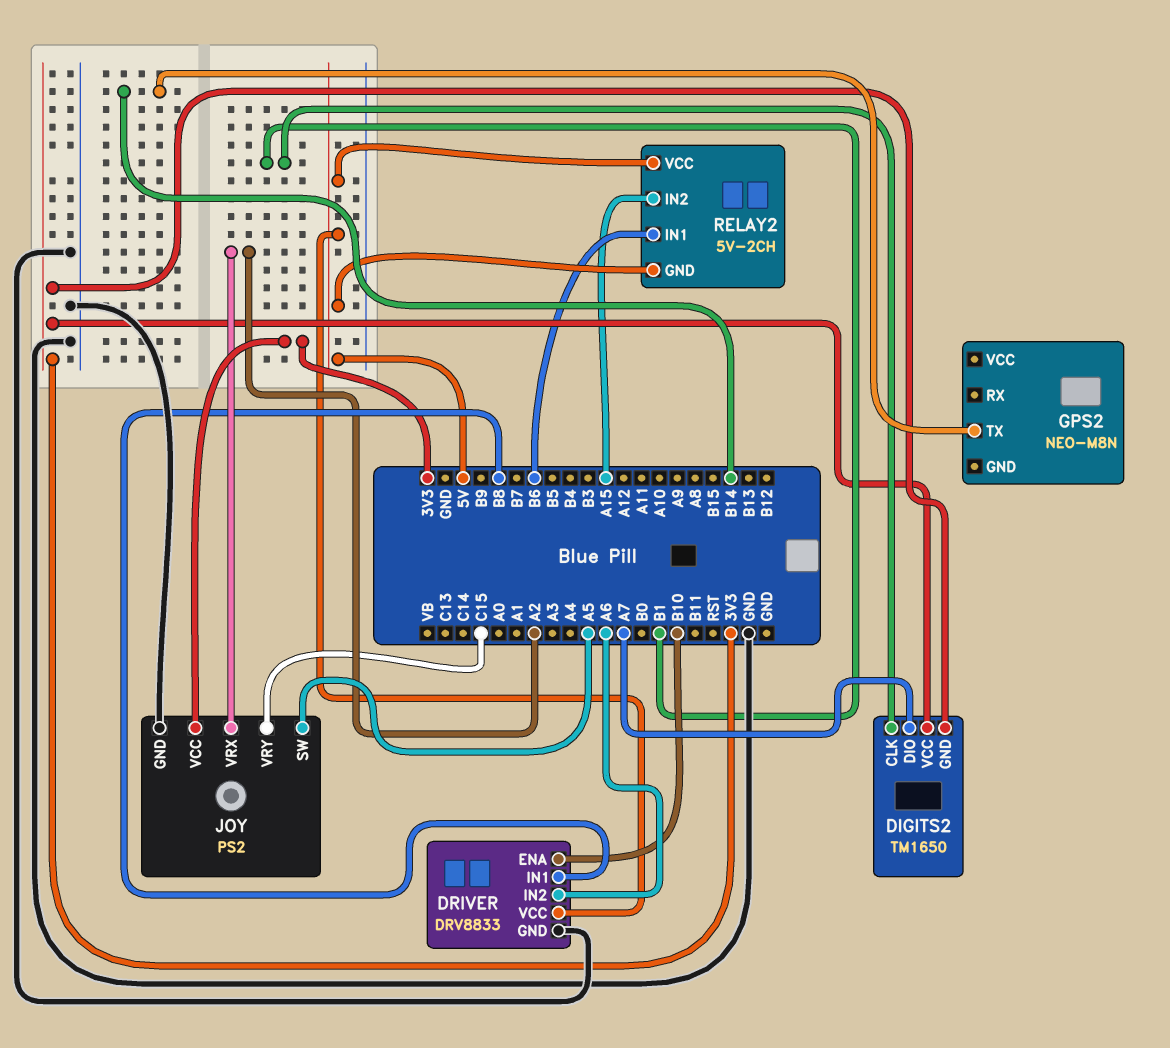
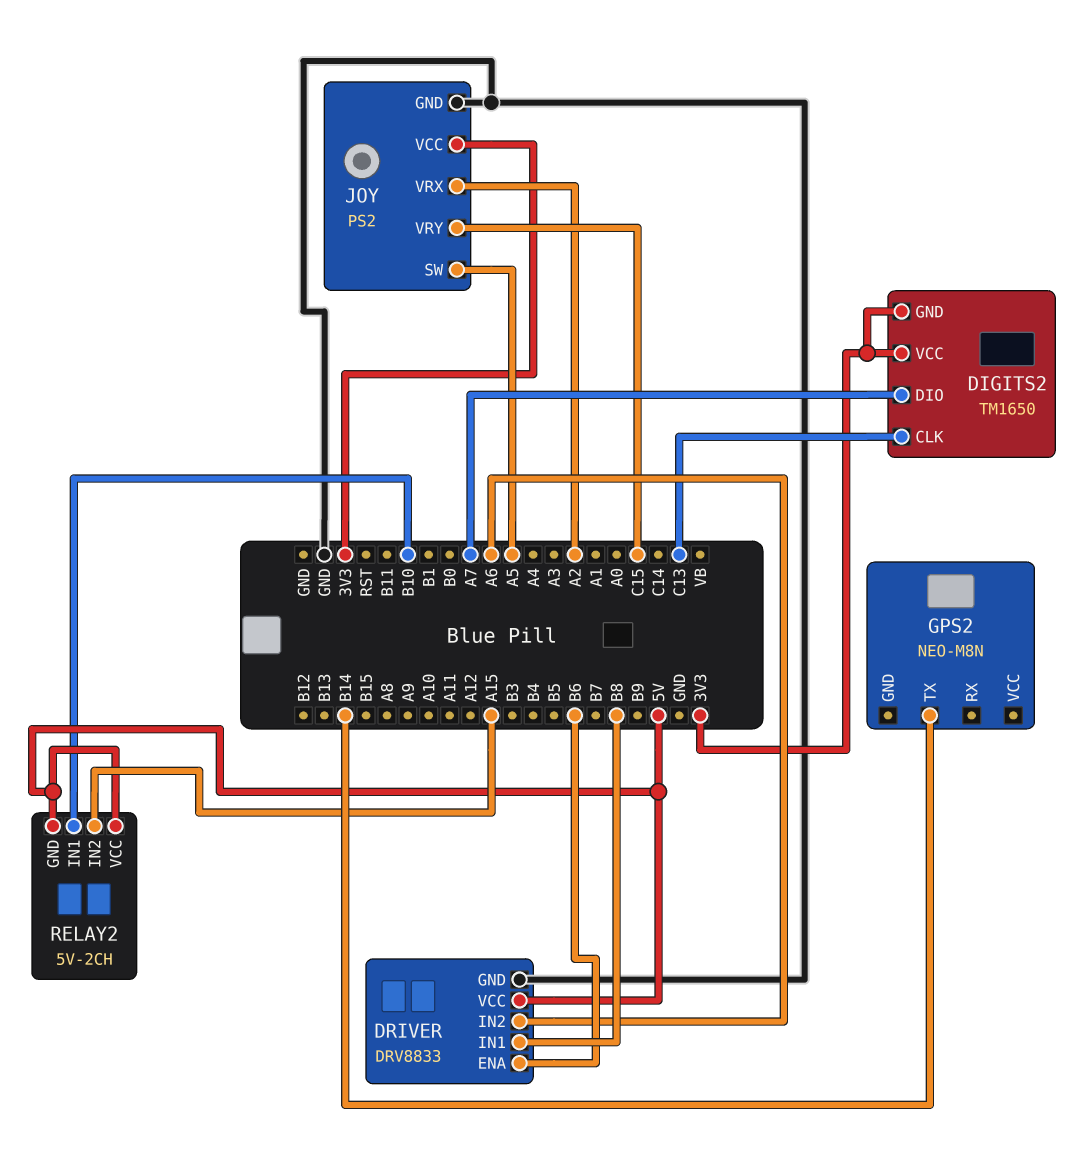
DIGITS2 pin CLK: B1 -> C13
DRIVER pin ENA: B10 -> B6
RELAY2 pin IN1: B6 -> B10

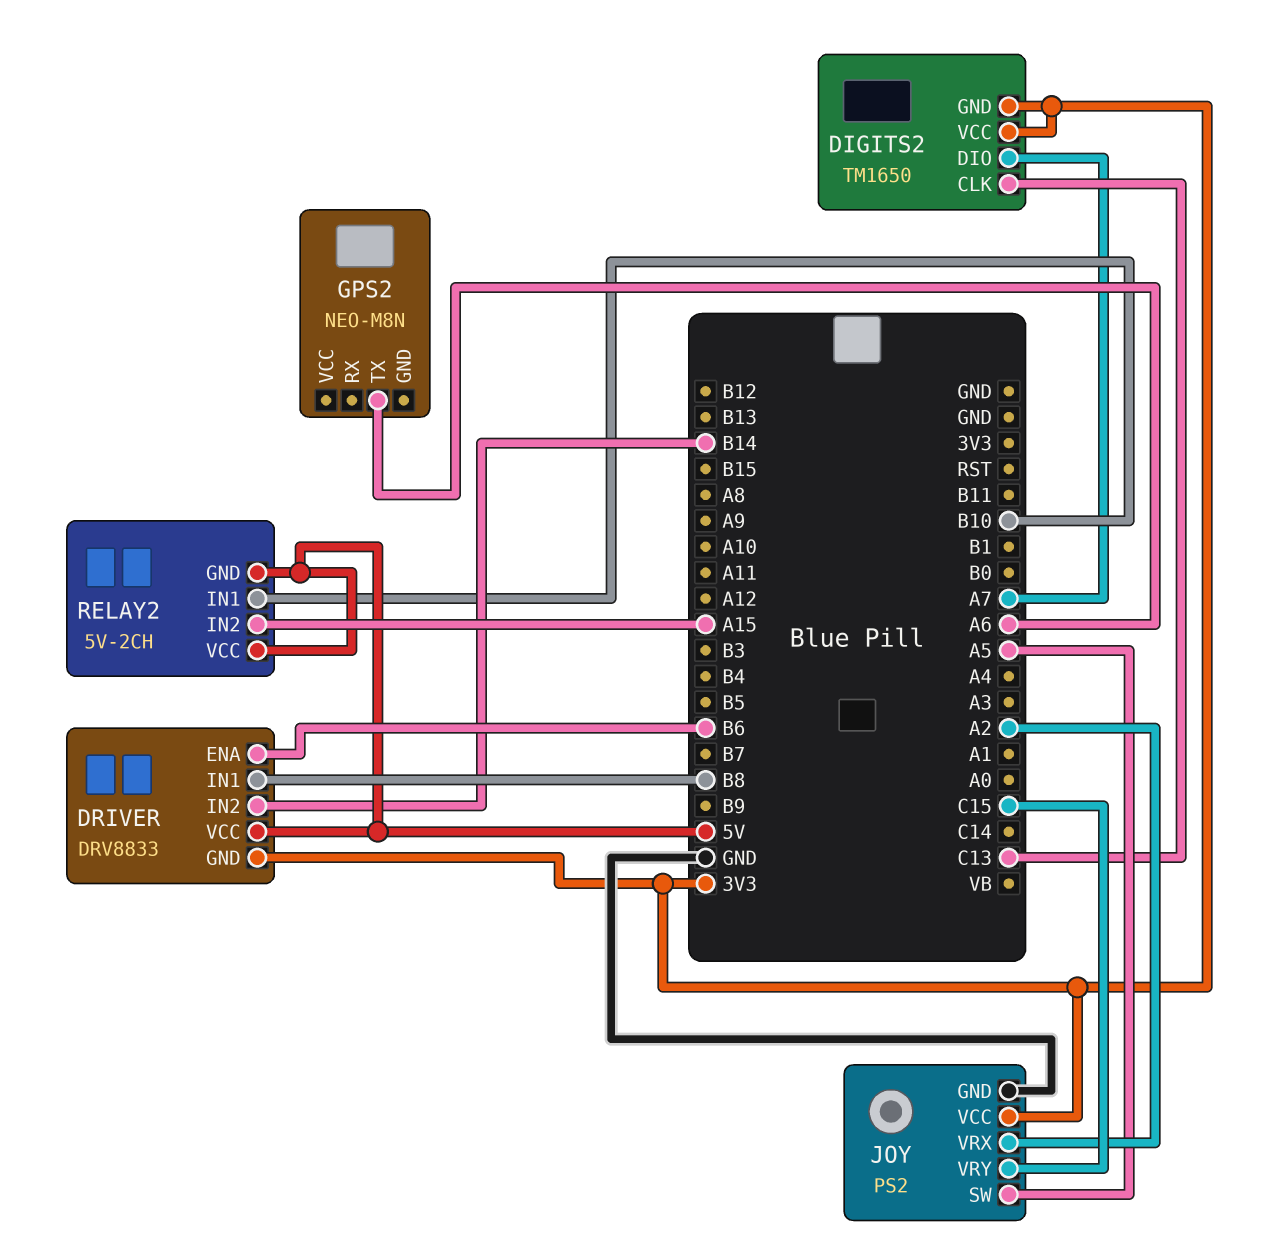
DRIVER pin GND: GND -> 3V3
DRIVER pin IN2: A6 -> B14
GPS2 pin TX: B14 -> A6

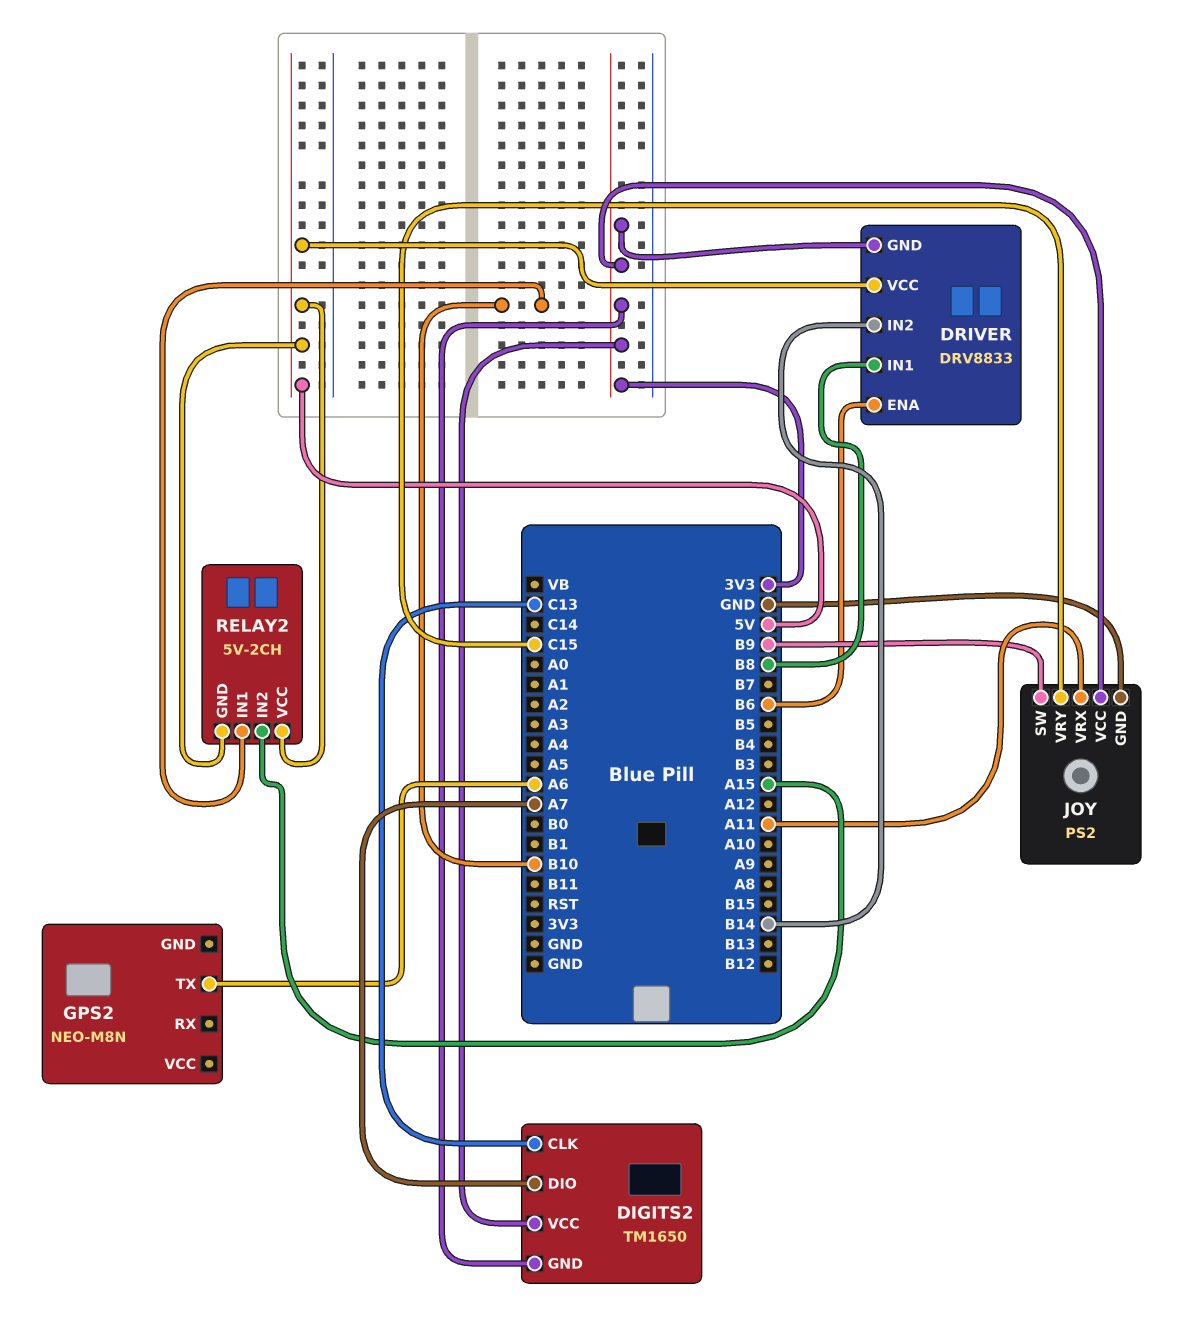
JOY pin SW: A5 -> B9
JOY pin VRX: A2 -> A11

